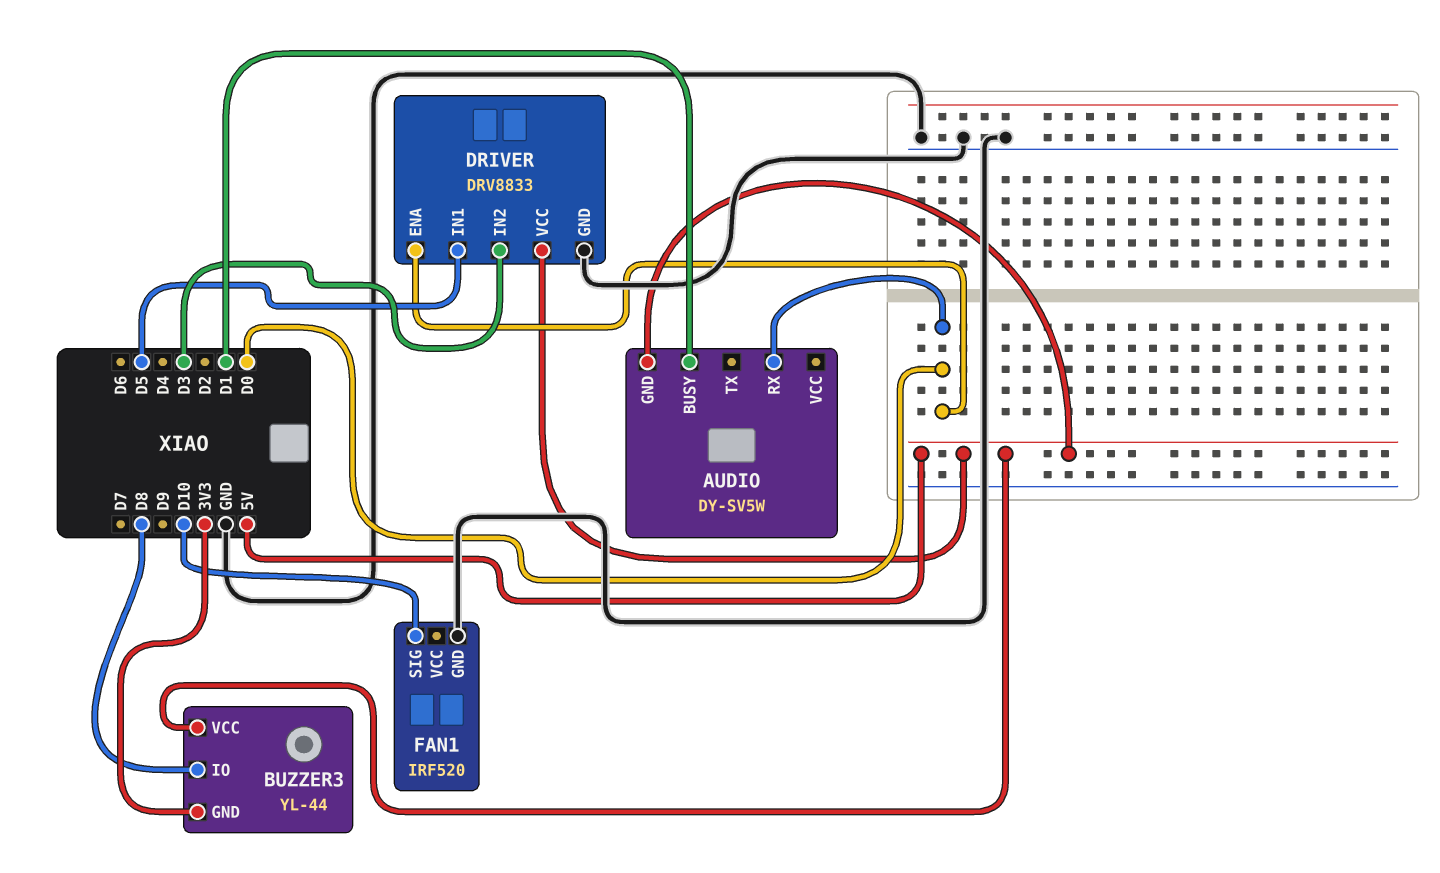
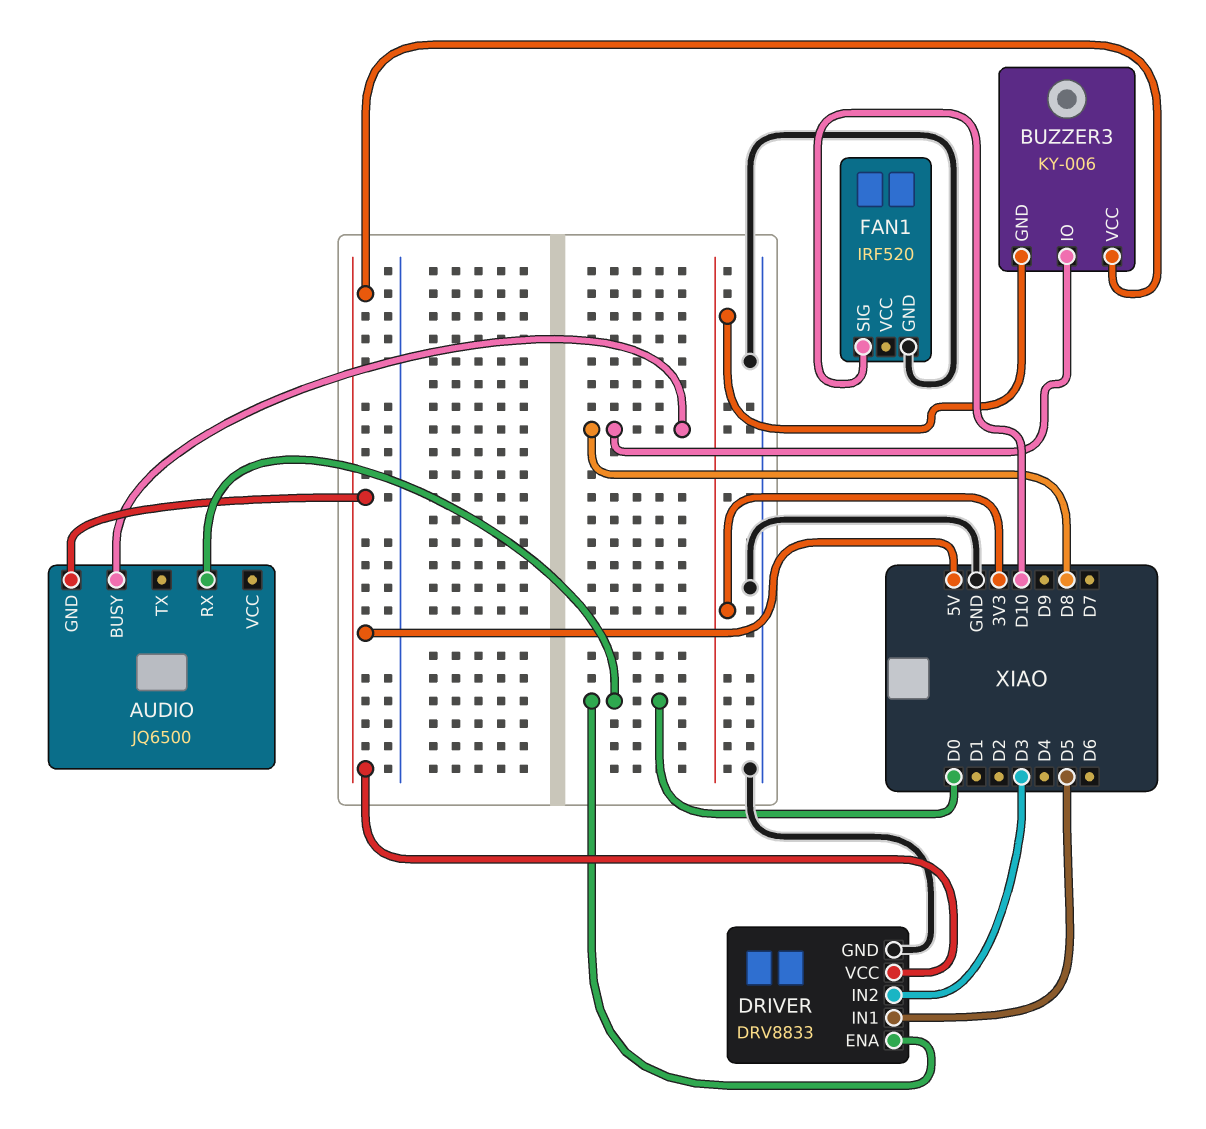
AUDIO: DY-SV5W -> JQ6500
AUDIO pin BUSY: D1 -> D8
BUZZER3: YL-44 -> KY-006

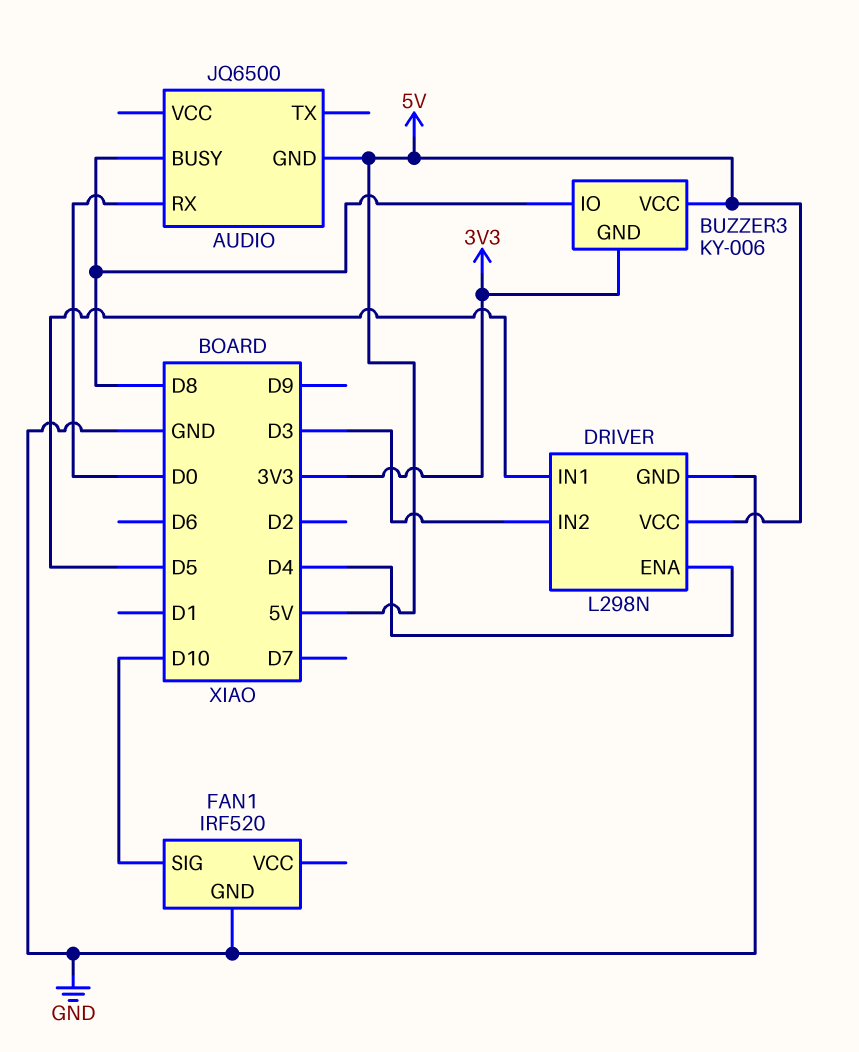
DRIVER: DRV8833 -> L298N
DRIVER pin ENA: D0 -> D4

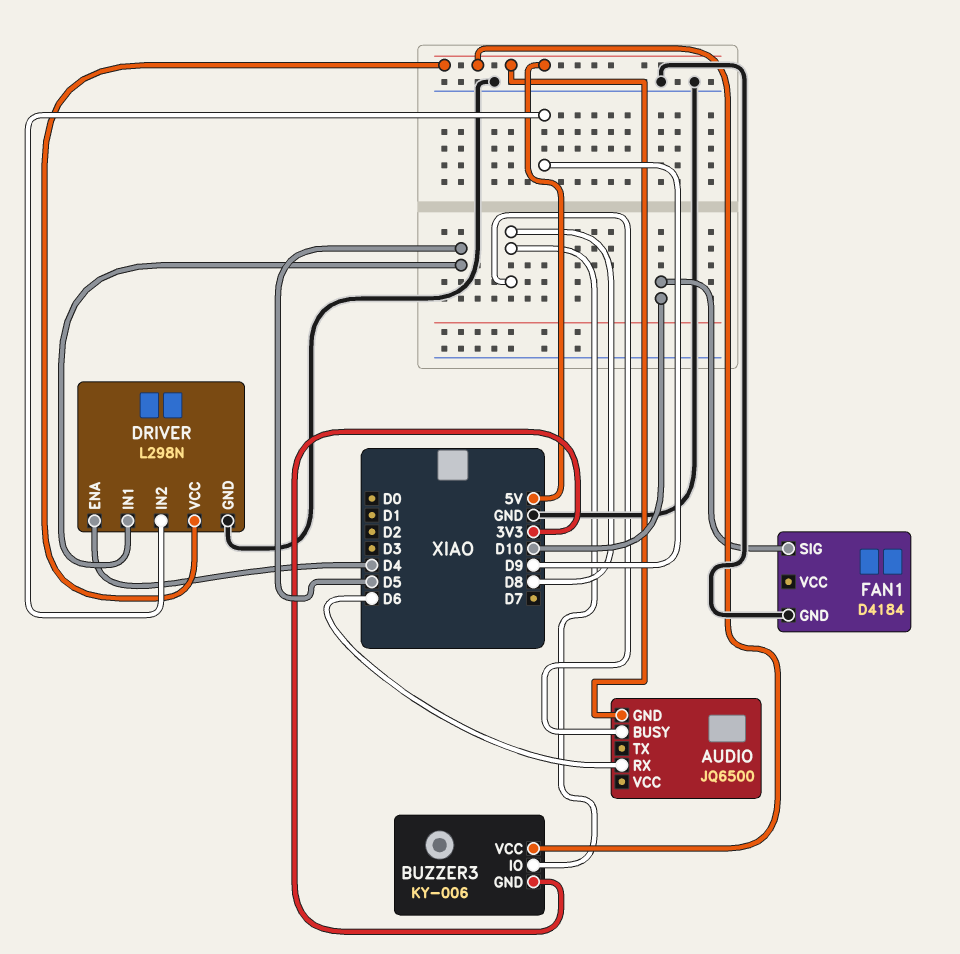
AUDIO pin RX: D0 -> D6
DRIVER pin IN2: D3 -> D9
FAN1: IRF520 -> D4184

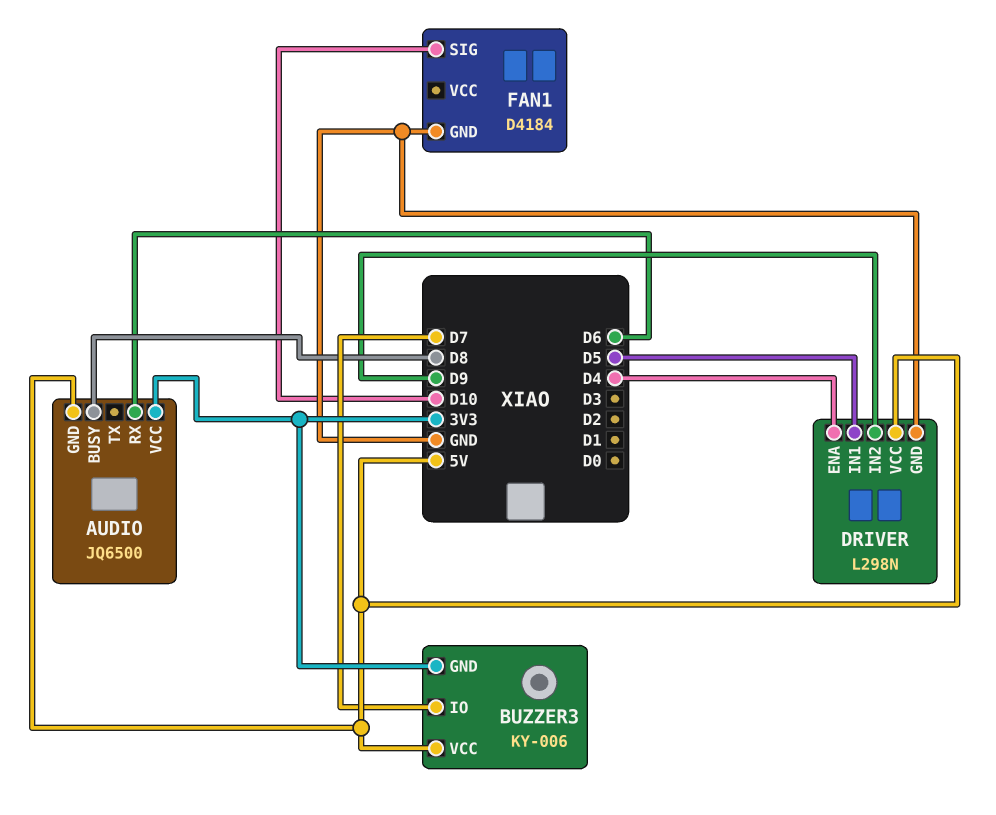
AUDIO pin VCC: none -> 3V3
BUZZER3 pin IO: D8 -> D7

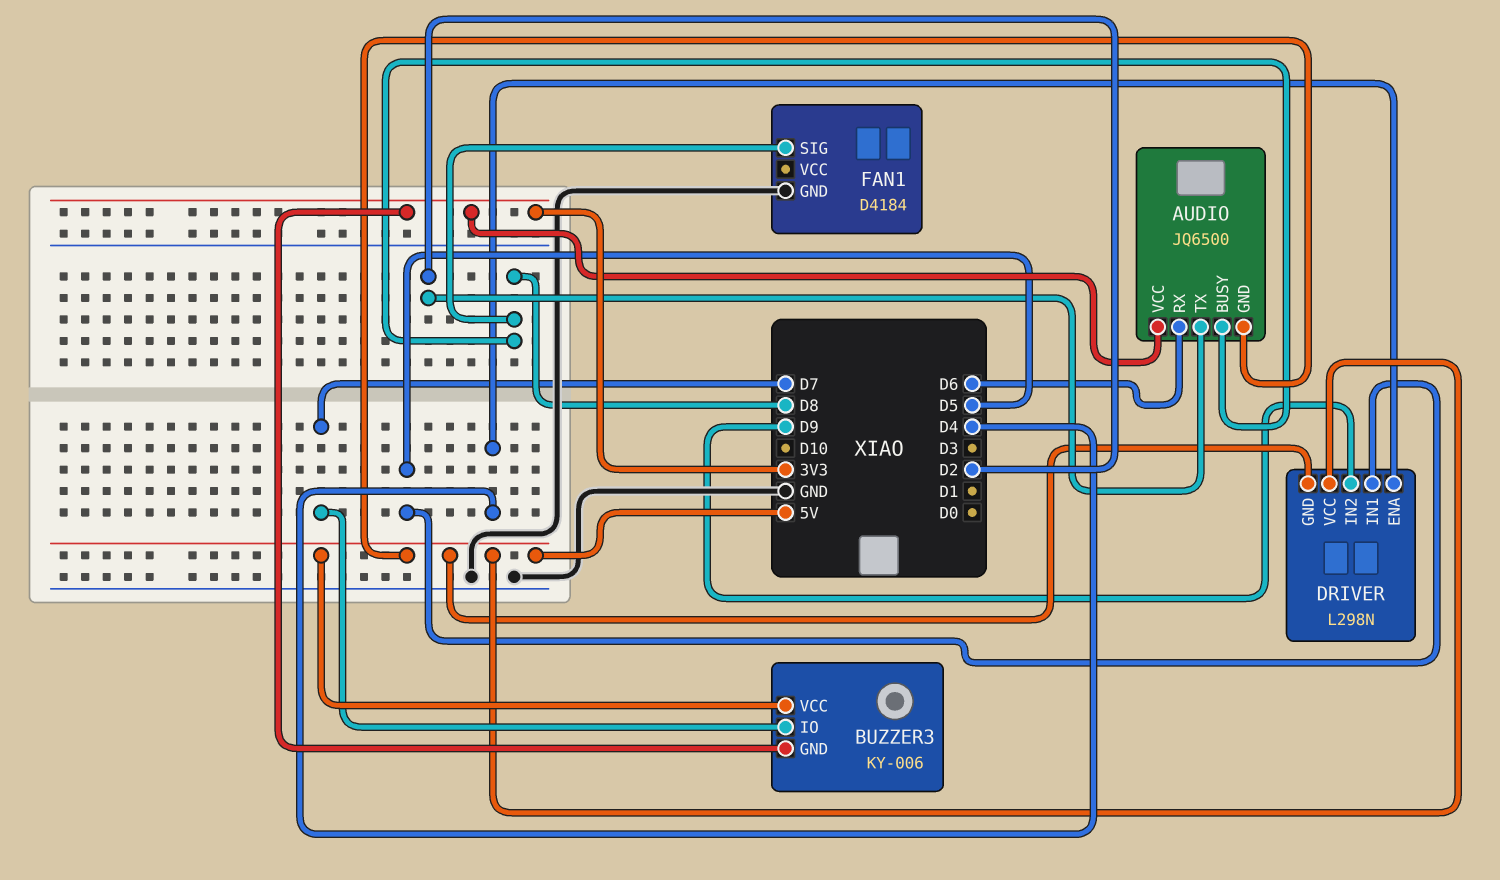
AUDIO pin TX: none -> D2
DRIVER pin GND: GND -> 5V
FAN1 pin SIG: D10 -> D8

